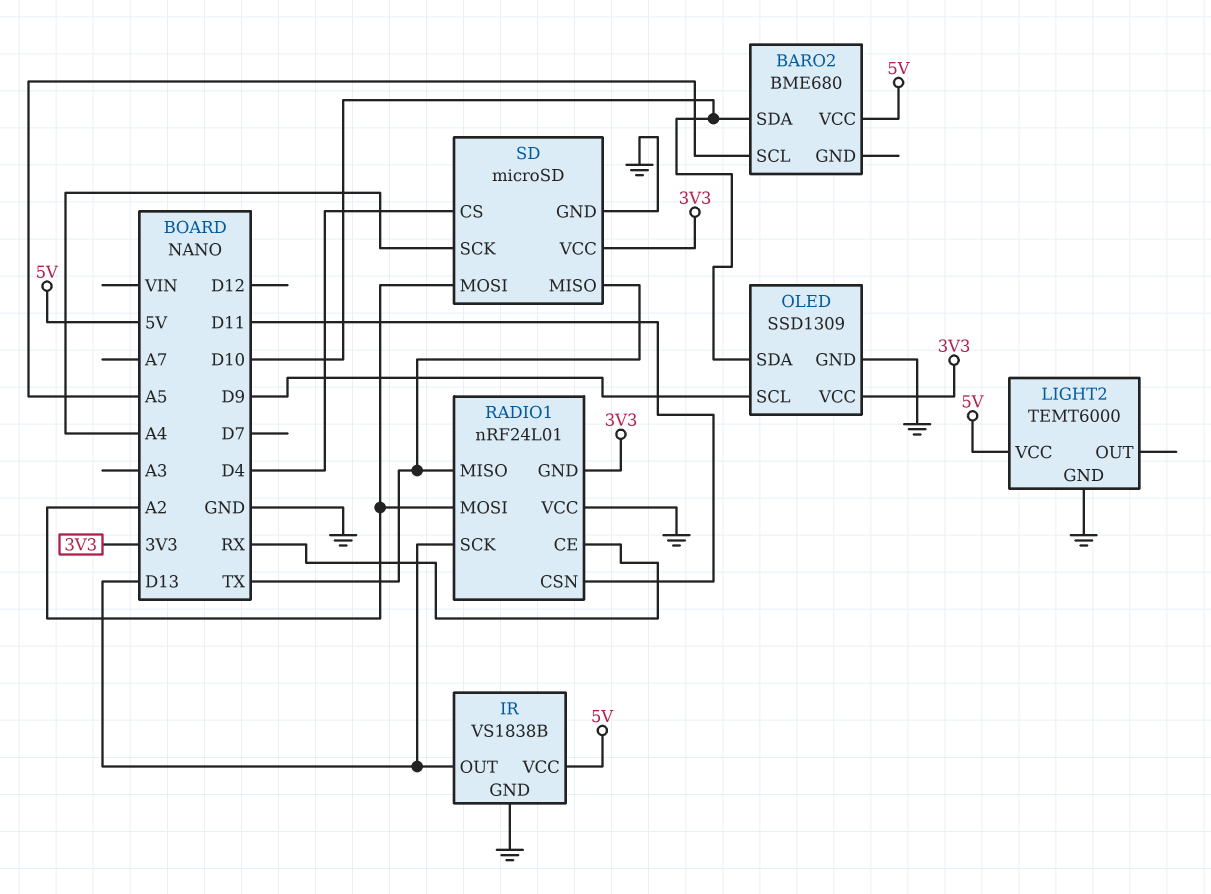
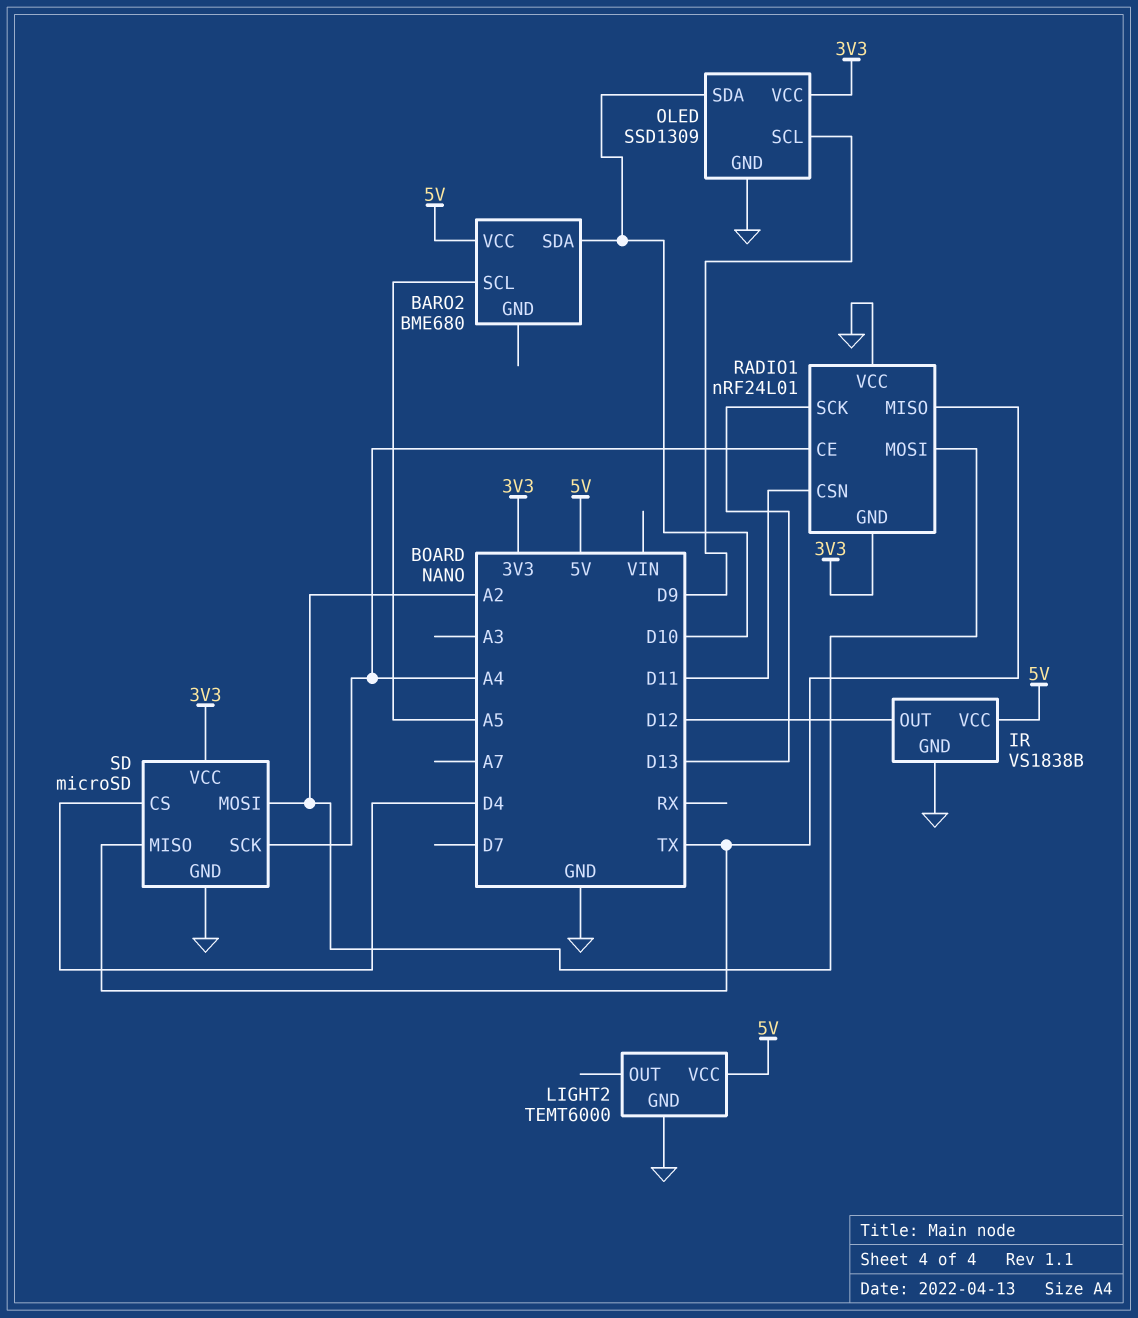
IR pin OUT: D13 -> D12
RADIO1 pin CE: RX -> A4

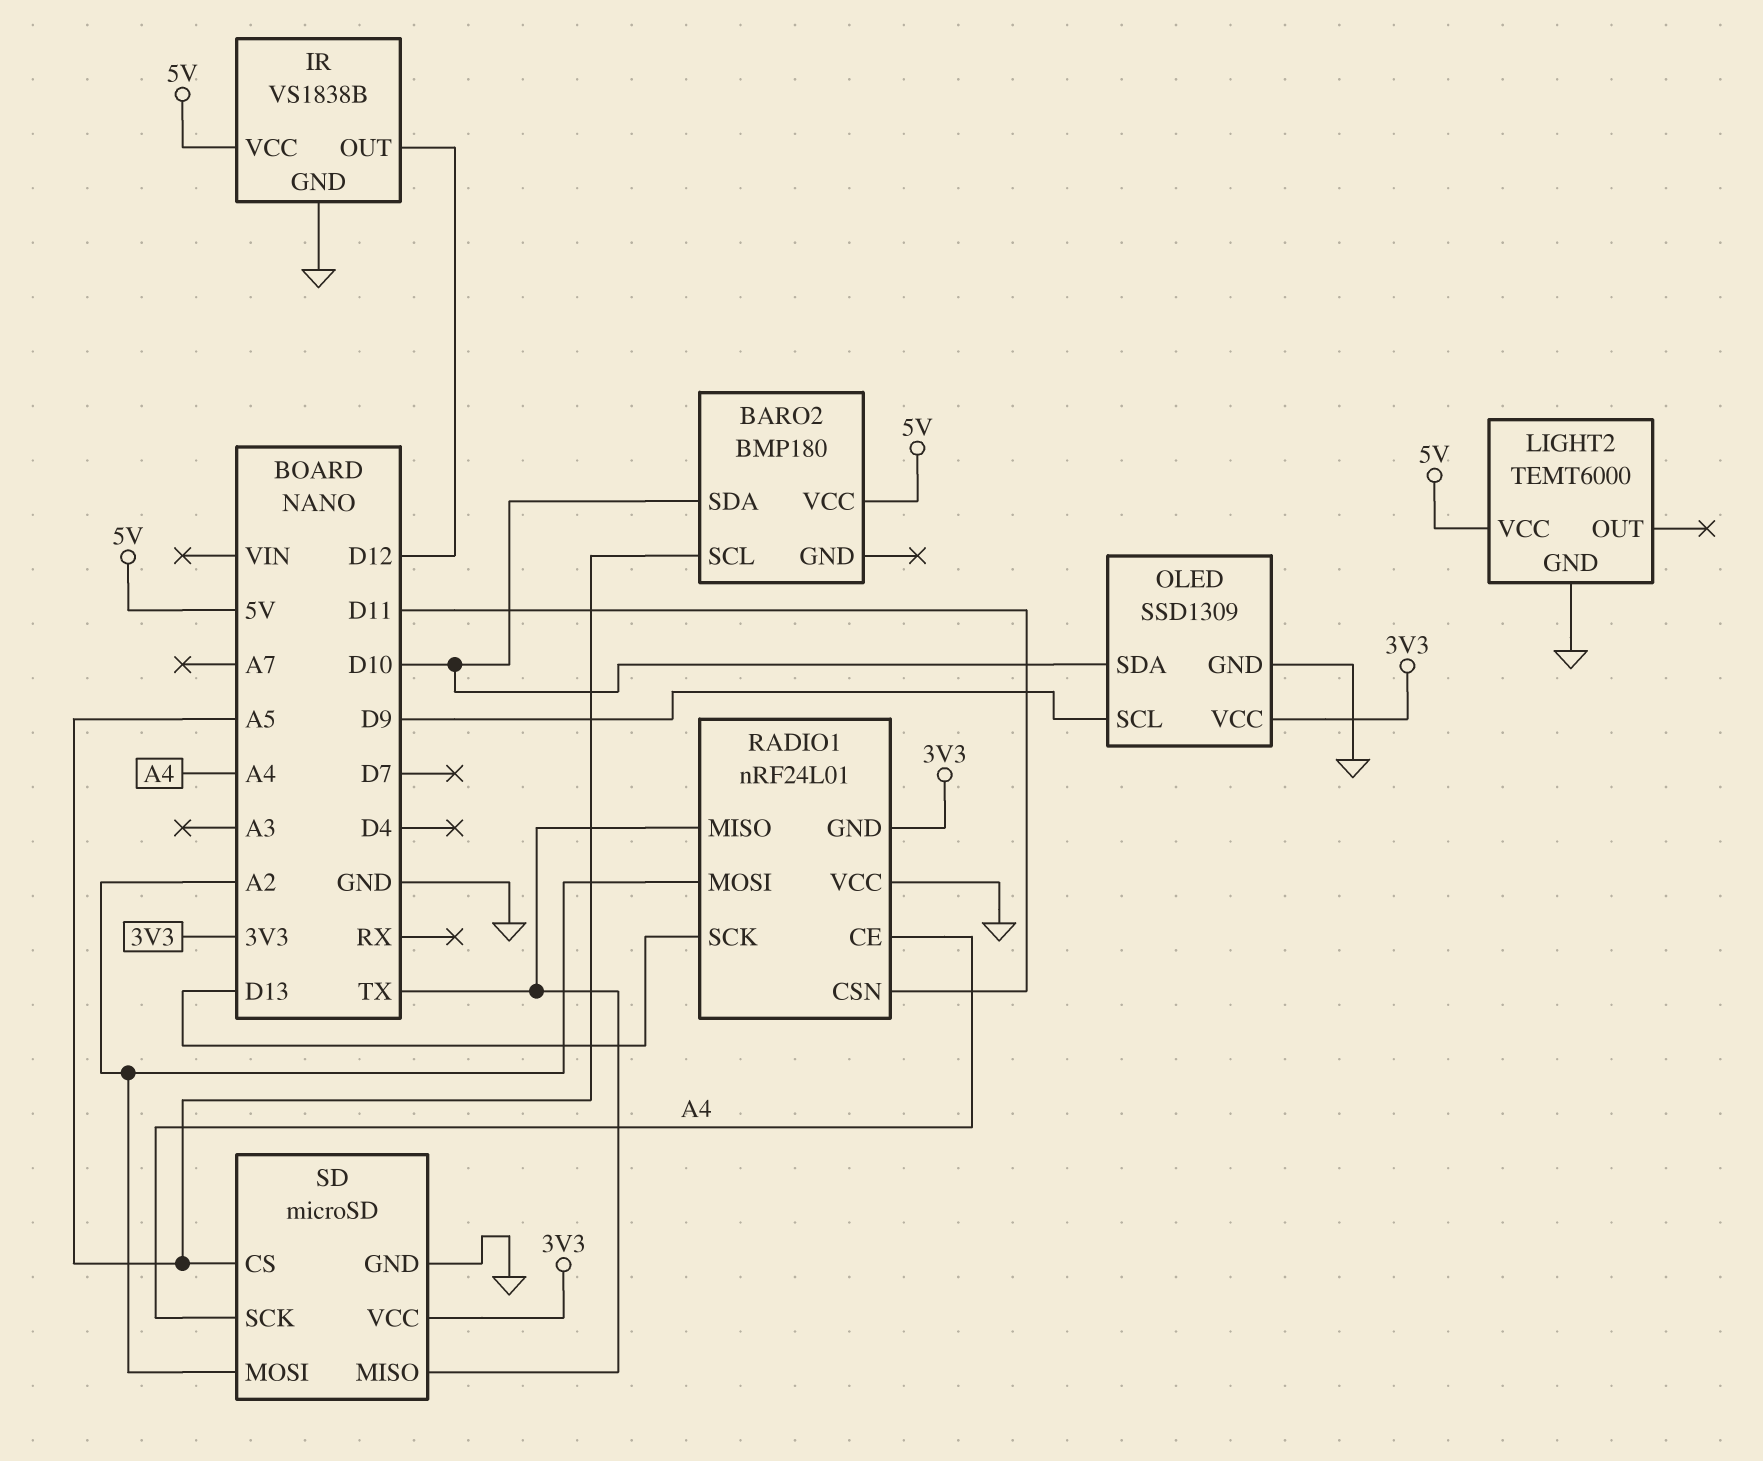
BARO2: BME680 -> BMP180
SD pin CS: D4 -> A5

